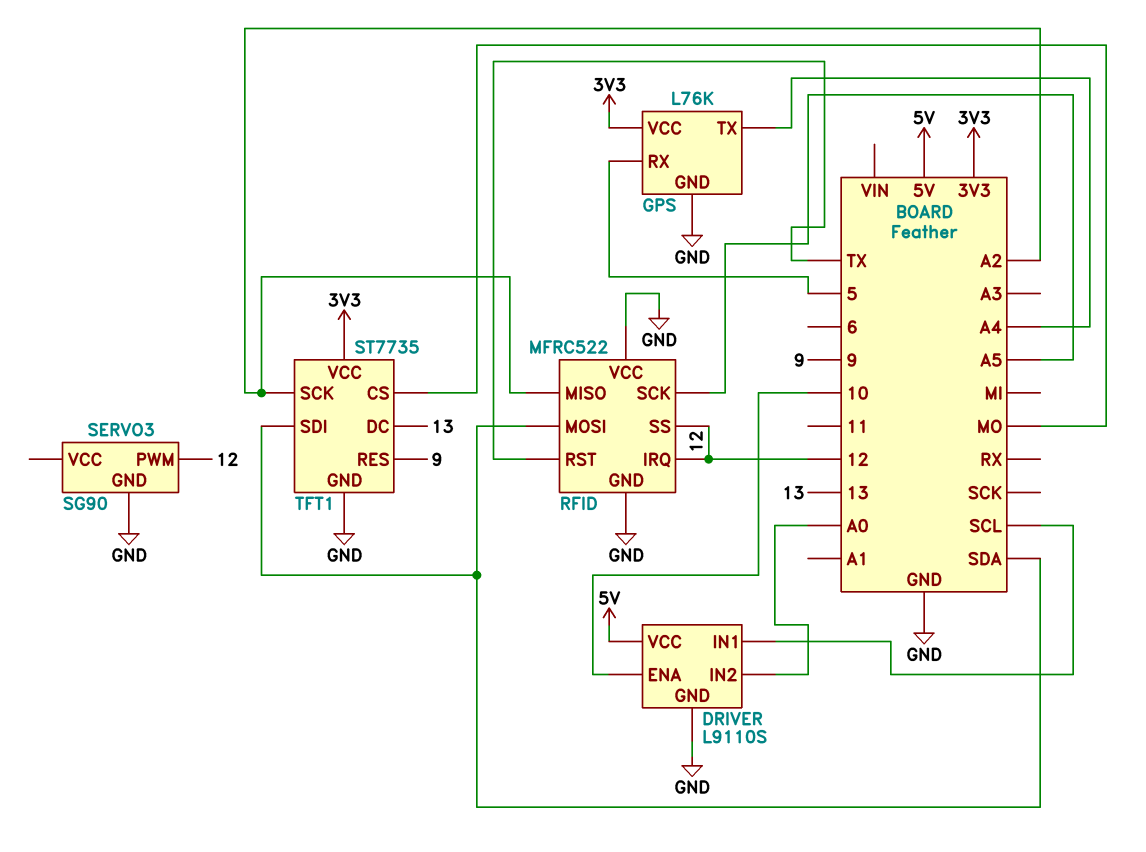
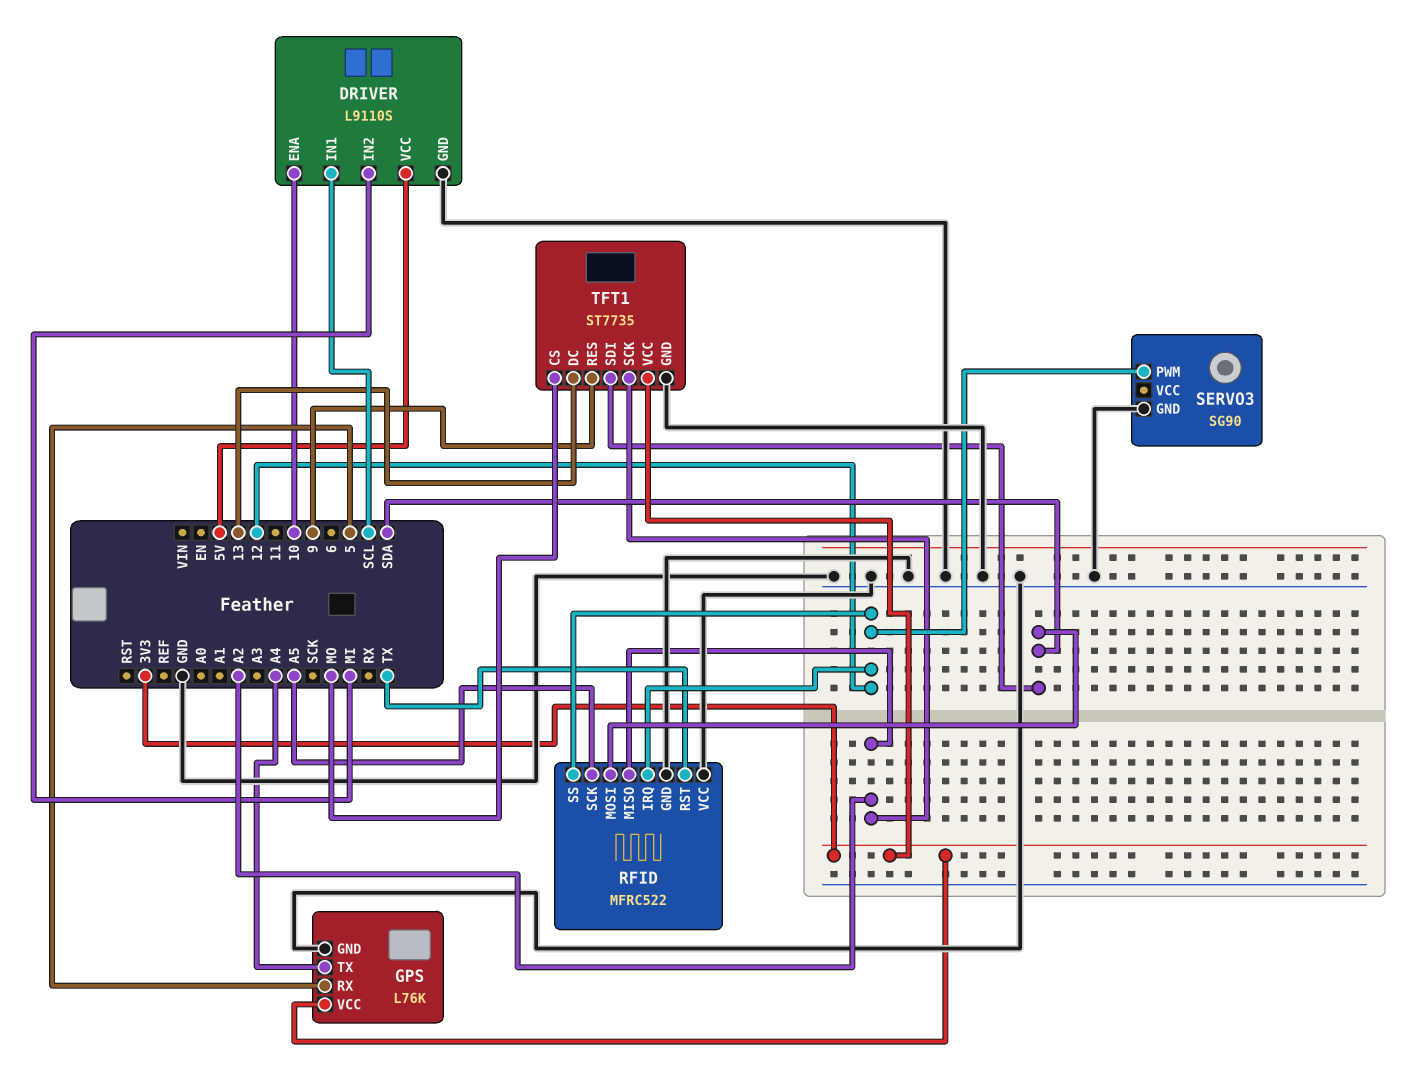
DRIVER pin IN2: A0 -> MI

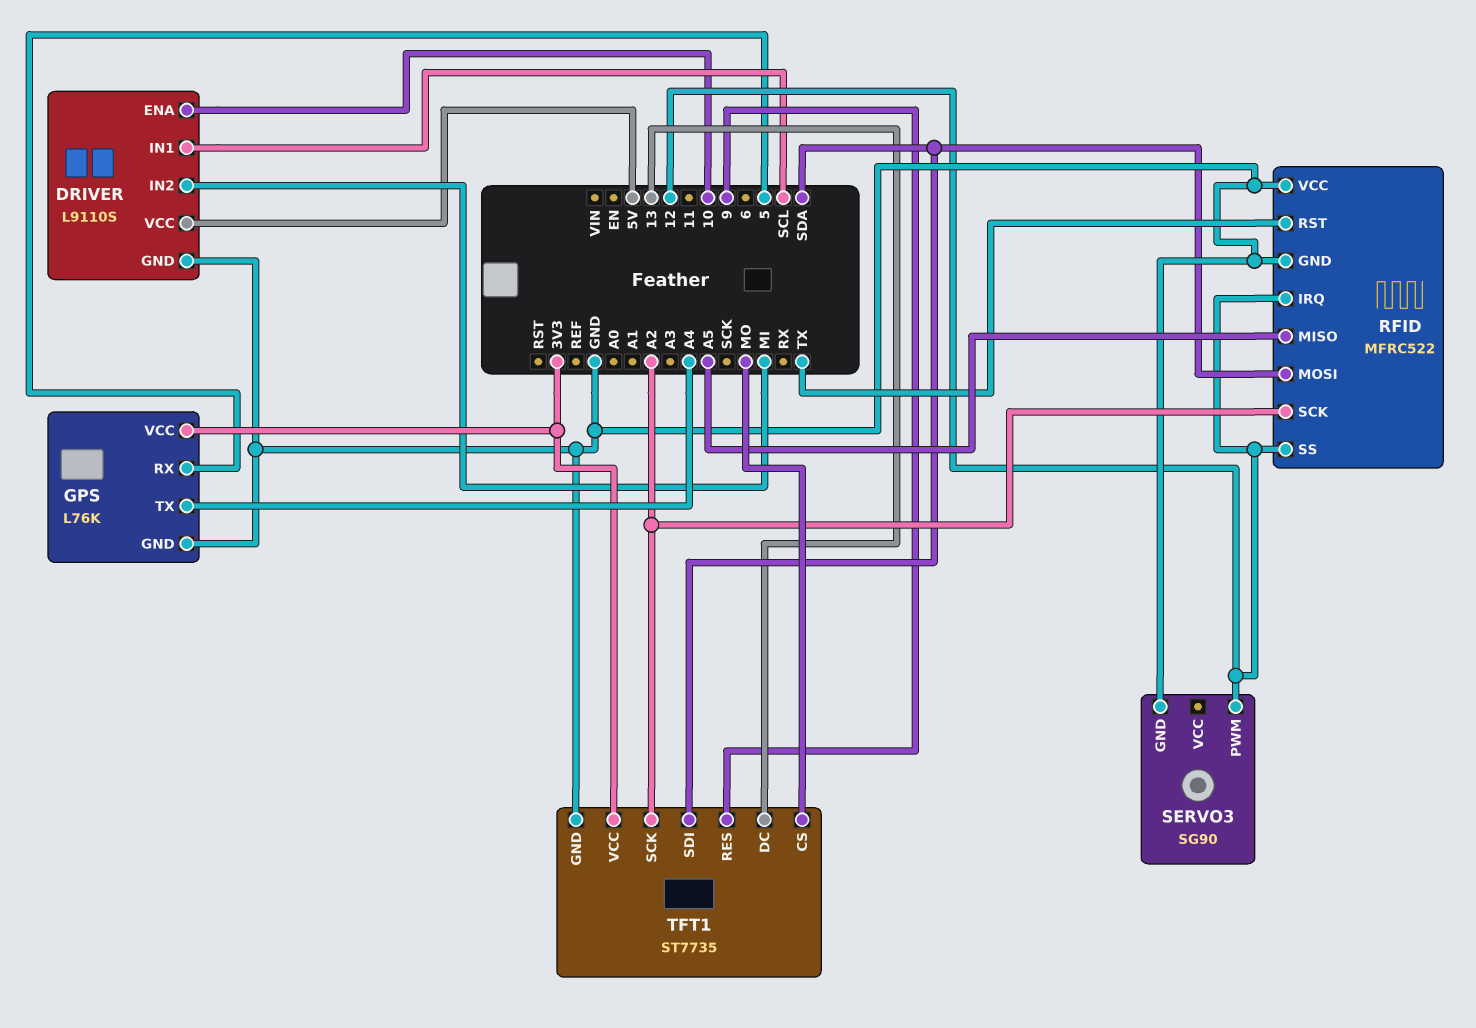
RFID pin MISO: A2 -> A5
RFID pin SCK: A5 -> A2

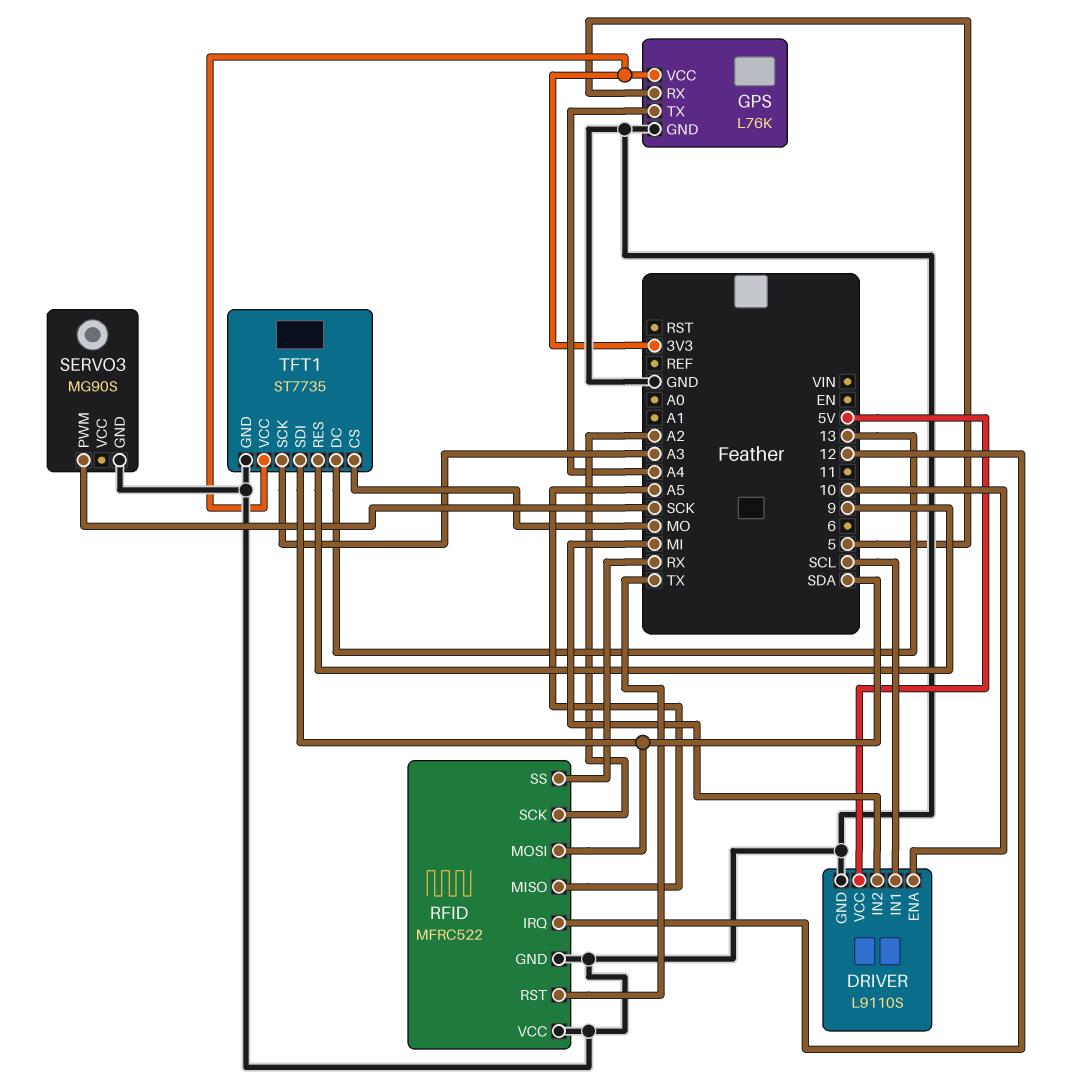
RFID pin SS: 12 -> RX
SERVO3: SG90 -> MG90S
SERVO3 pin PWM: 12 -> SCK
TFT1 pin SCK: A2 -> A3

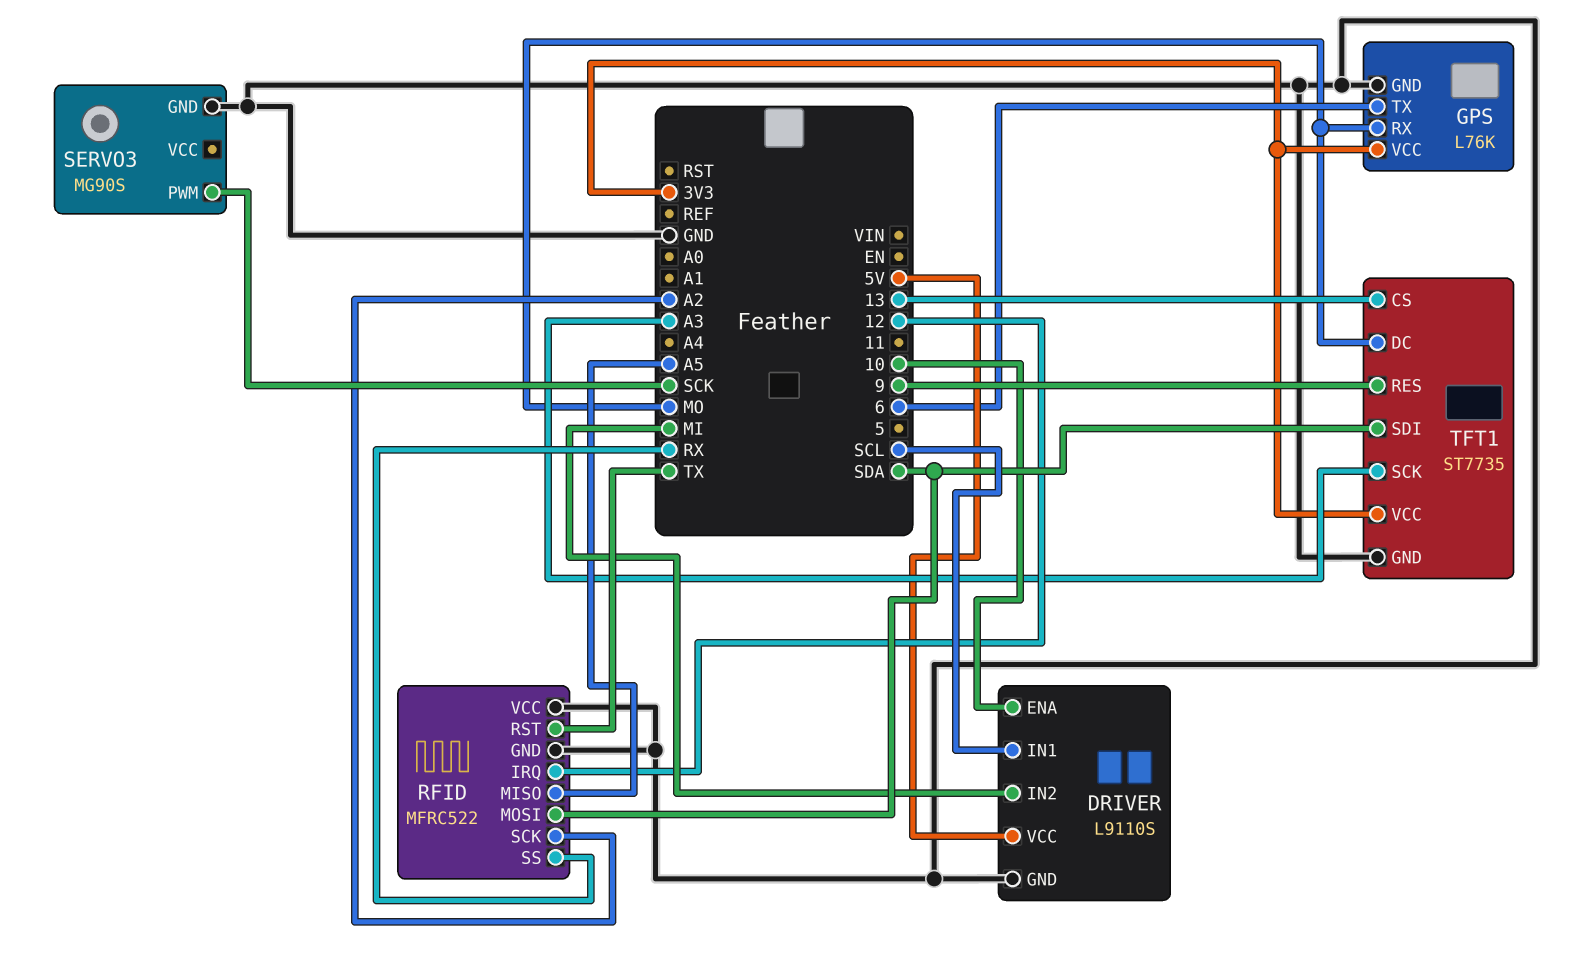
GPS pin RX: 5 -> MO
GPS pin TX: A4 -> 6
TFT1 pin CS: MO -> 13
TFT1 pin DC: 13 -> MO

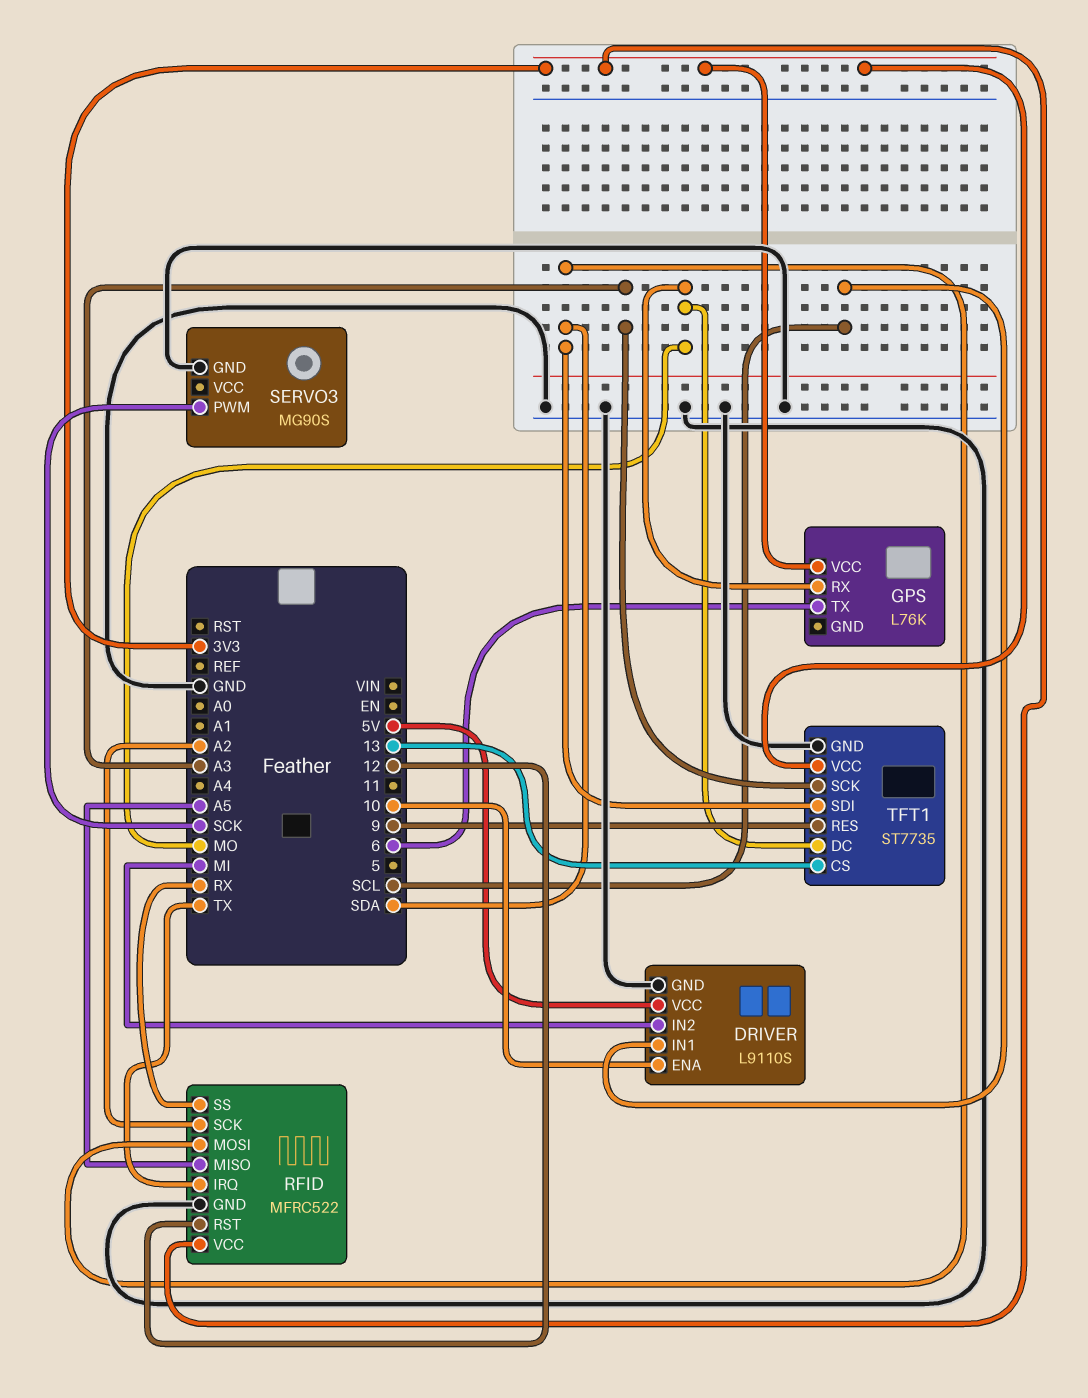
GPS pin GND: GND -> none
RFID pin IRQ: 12 -> TX
RFID pin RST: TX -> 12
RFID pin VCC: GND -> 3V3

